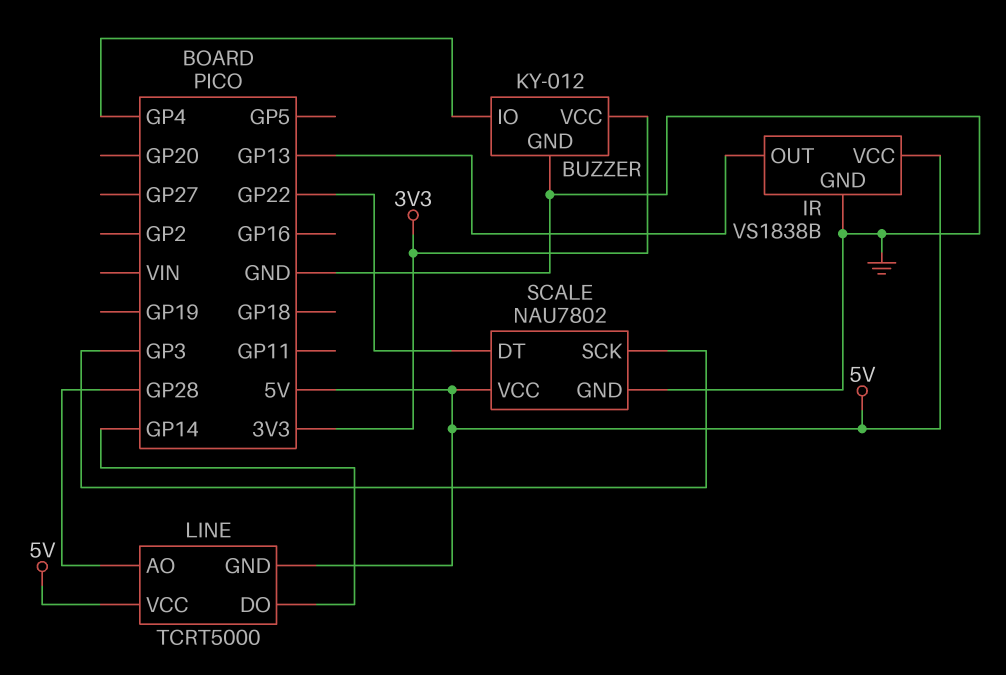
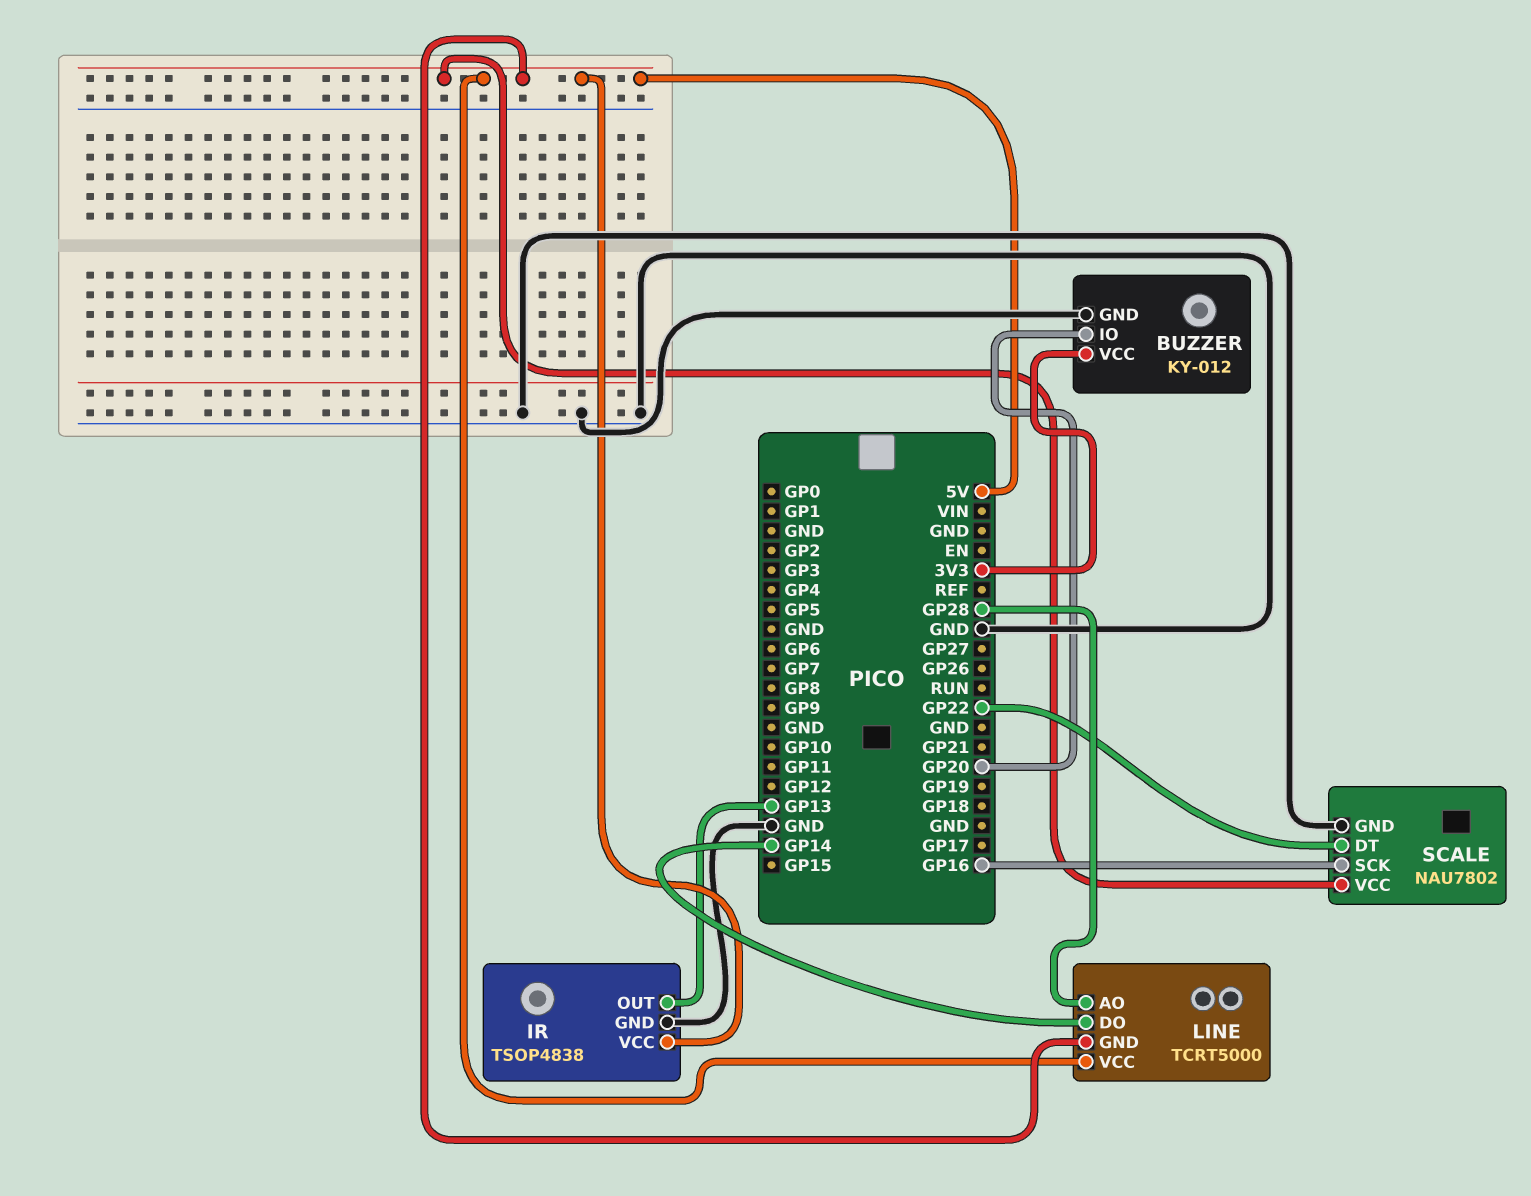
BUZZER pin IO: GP4 -> GP20
IR: VS1838B -> TSOP4838
SCALE pin SCK: GP3 -> GP16

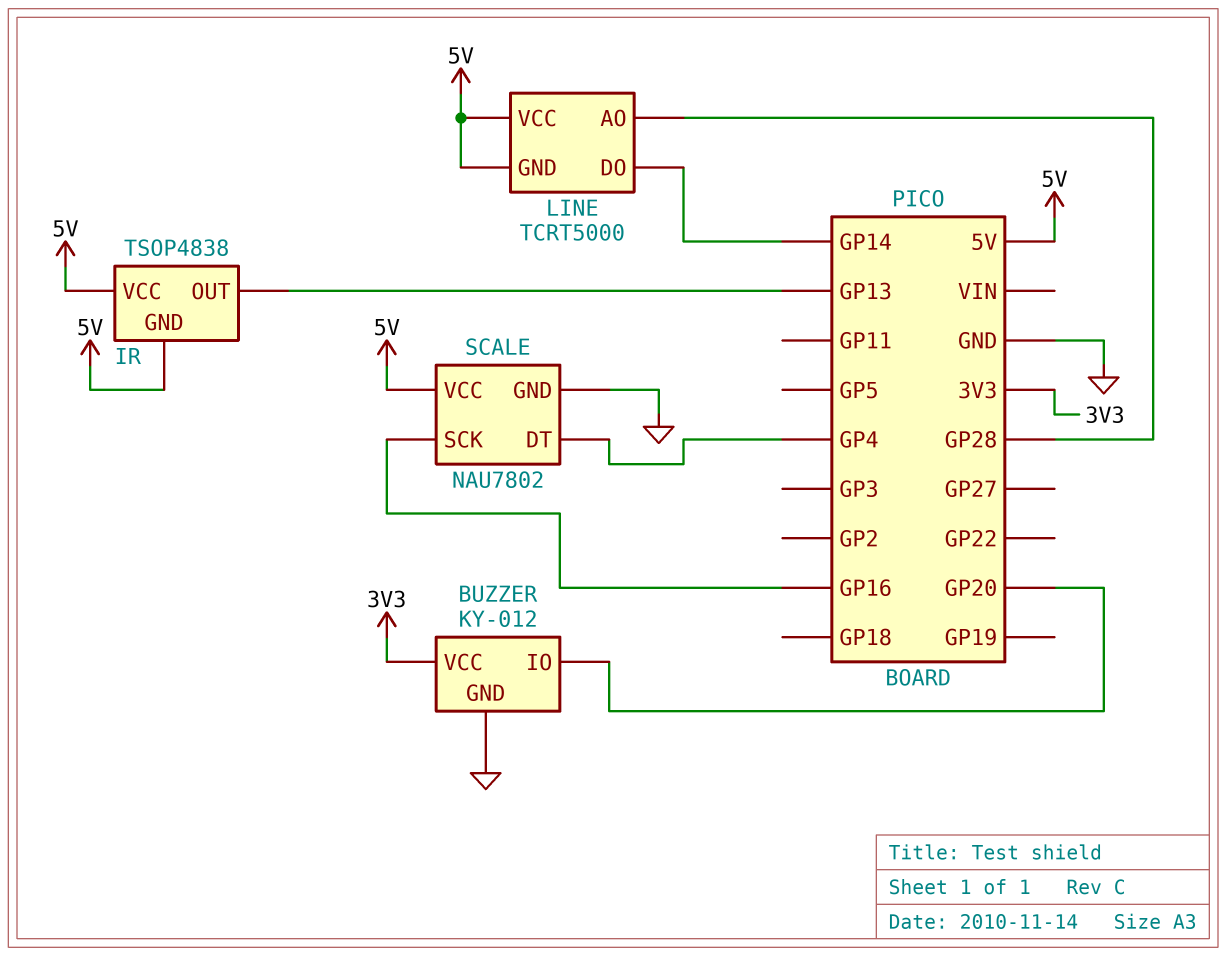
IR pin GND: GND -> 5V
SCALE pin DT: GP22 -> GP4

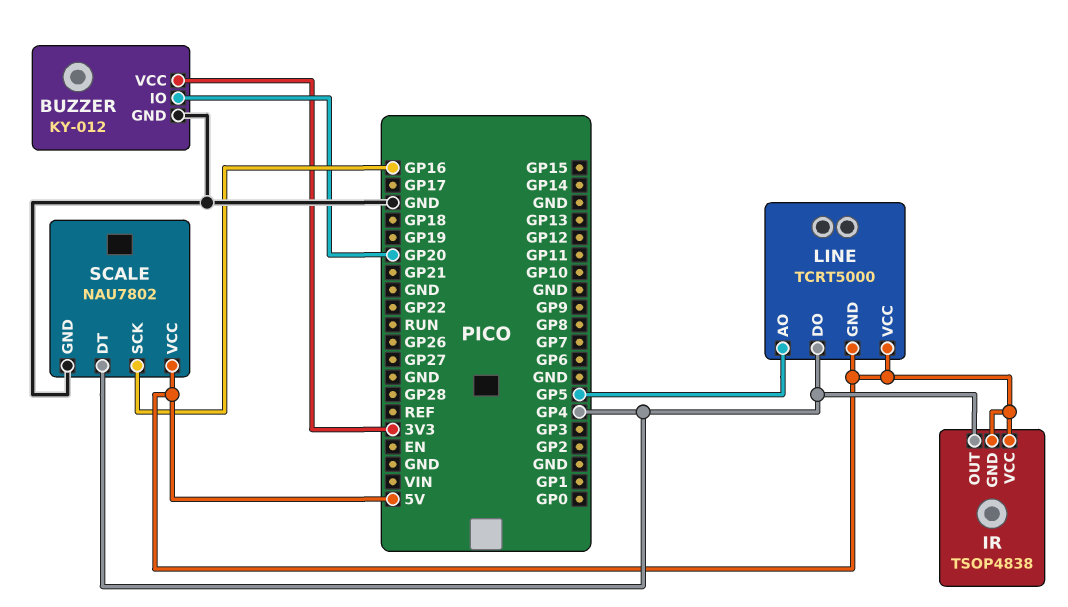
IR pin OUT: GP13 -> GP4
LINE pin AO: GP28 -> GP5
LINE pin DO: GP14 -> GP4

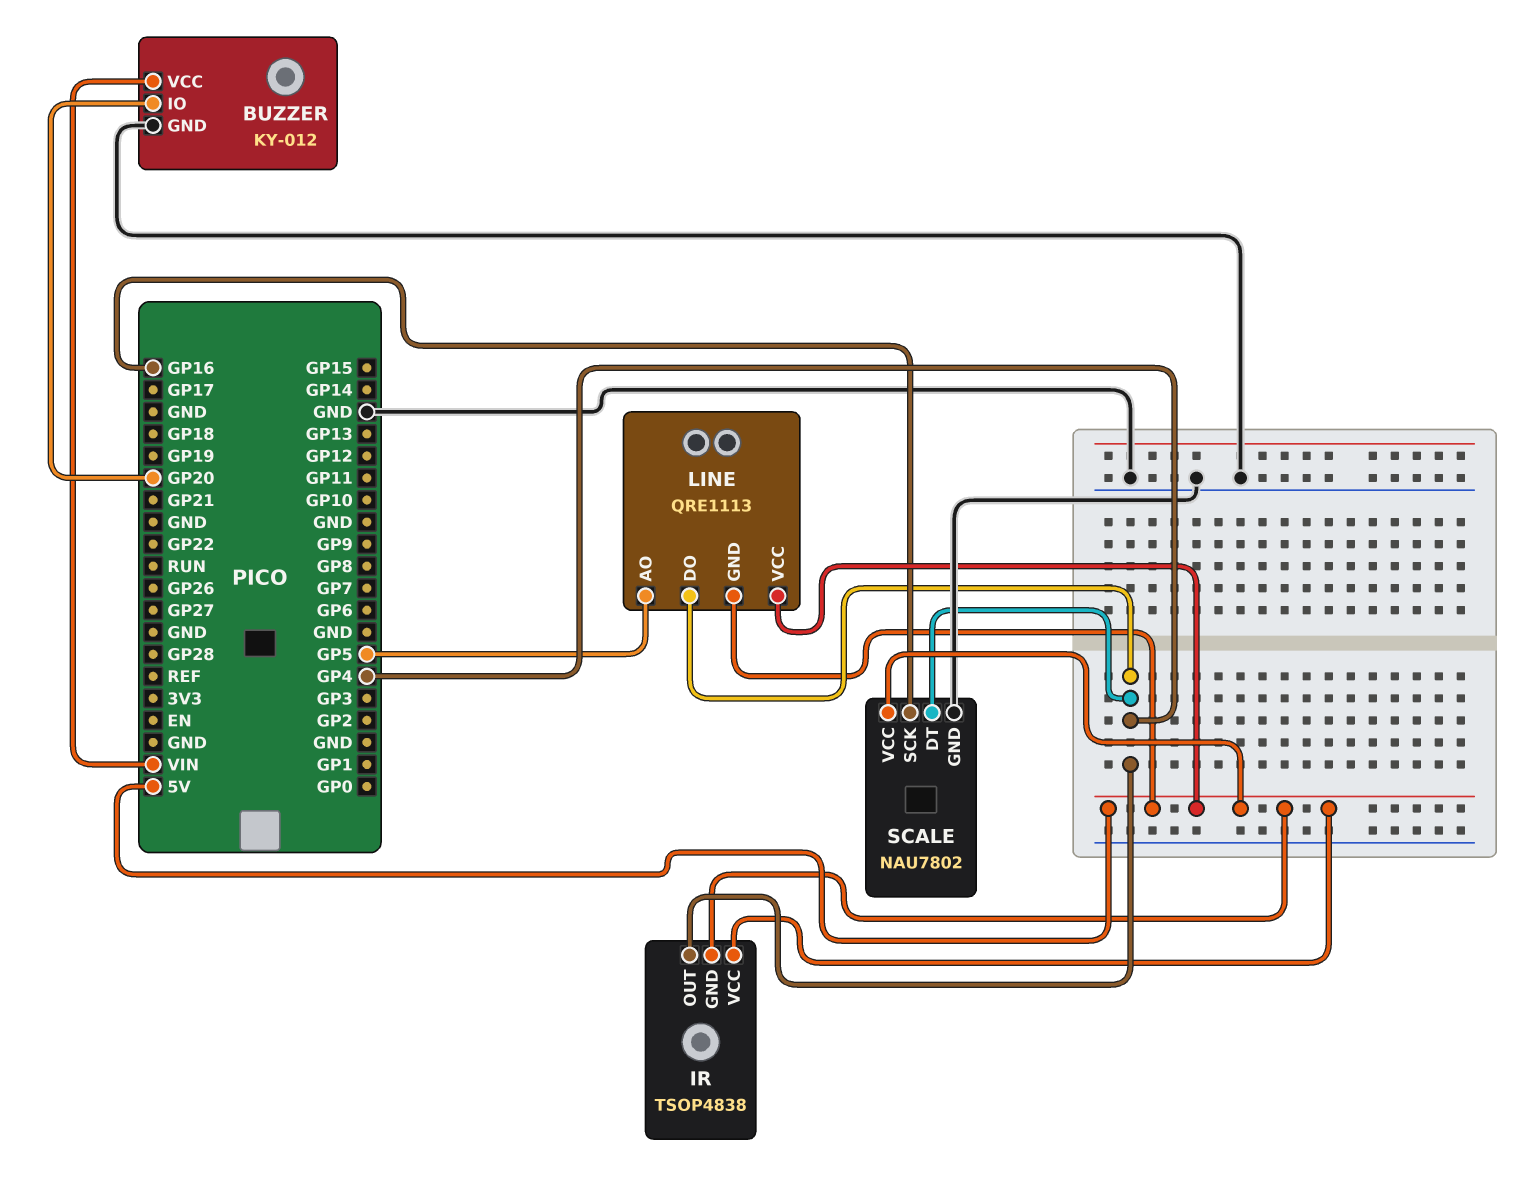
BUZZER pin VCC: 3V3 -> VIN
LINE: TCRT5000 -> QRE1113

